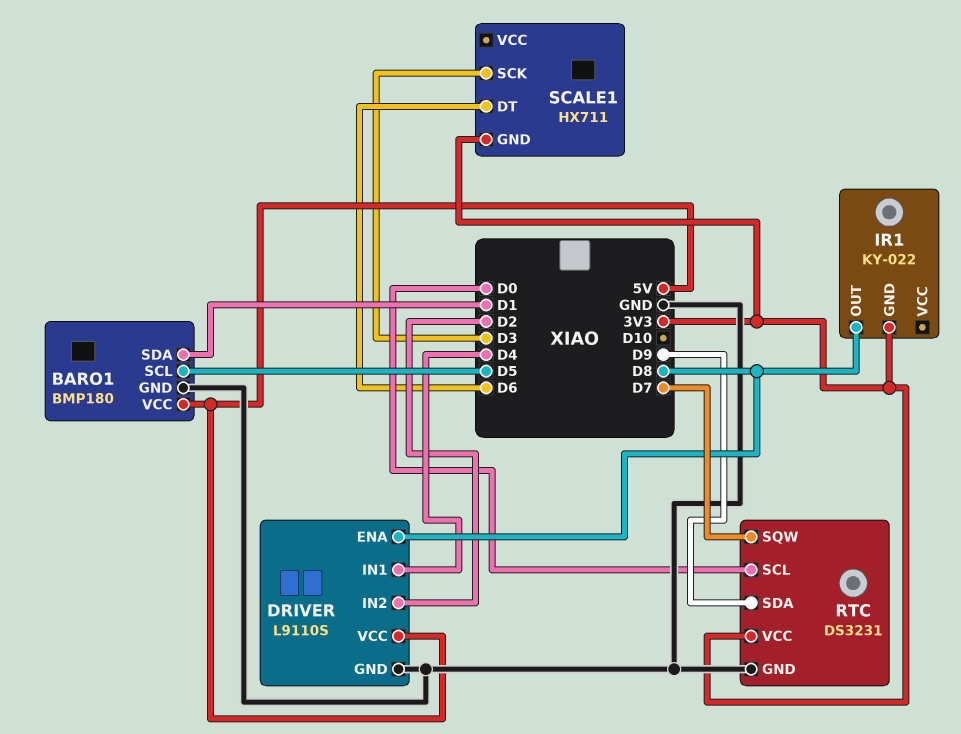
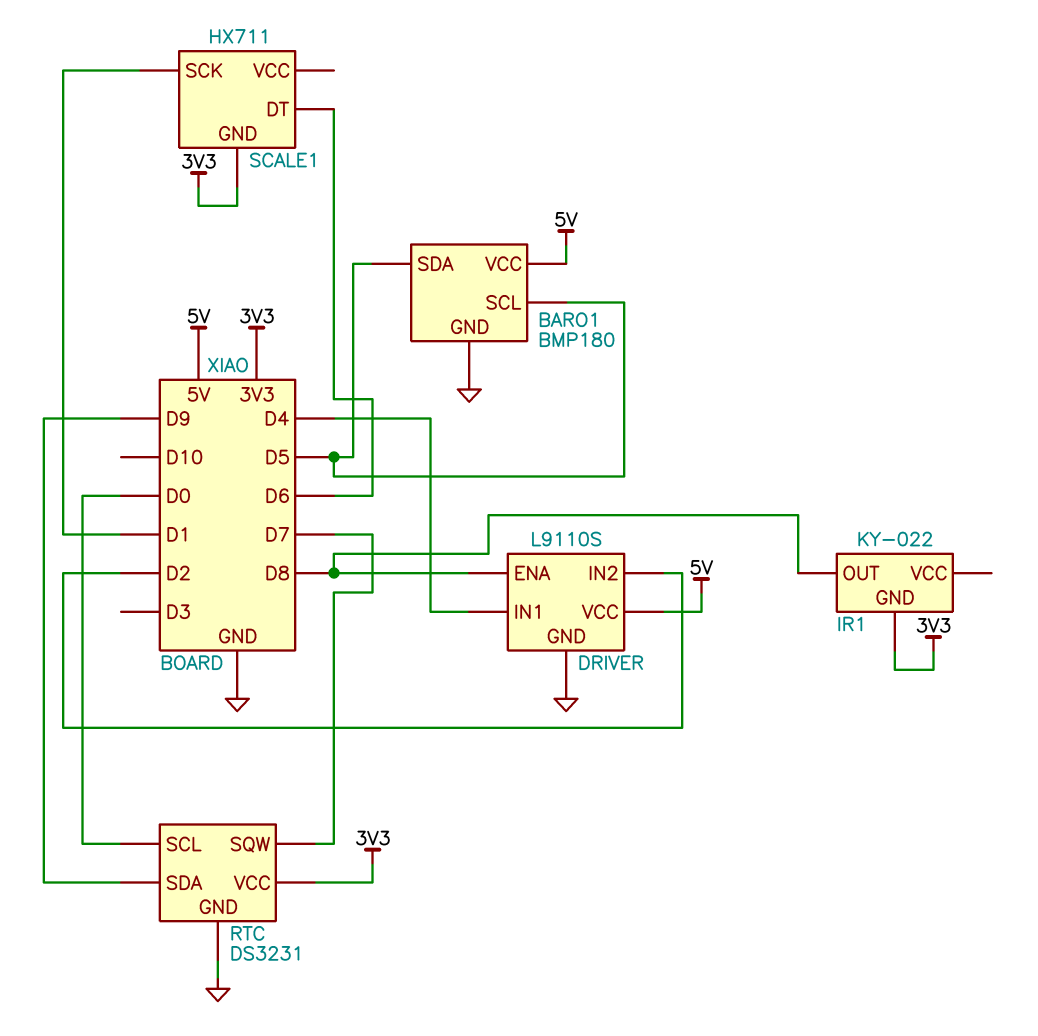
BARO1 pin SDA: D1 -> D5
SCALE1 pin SCK: D3 -> D1

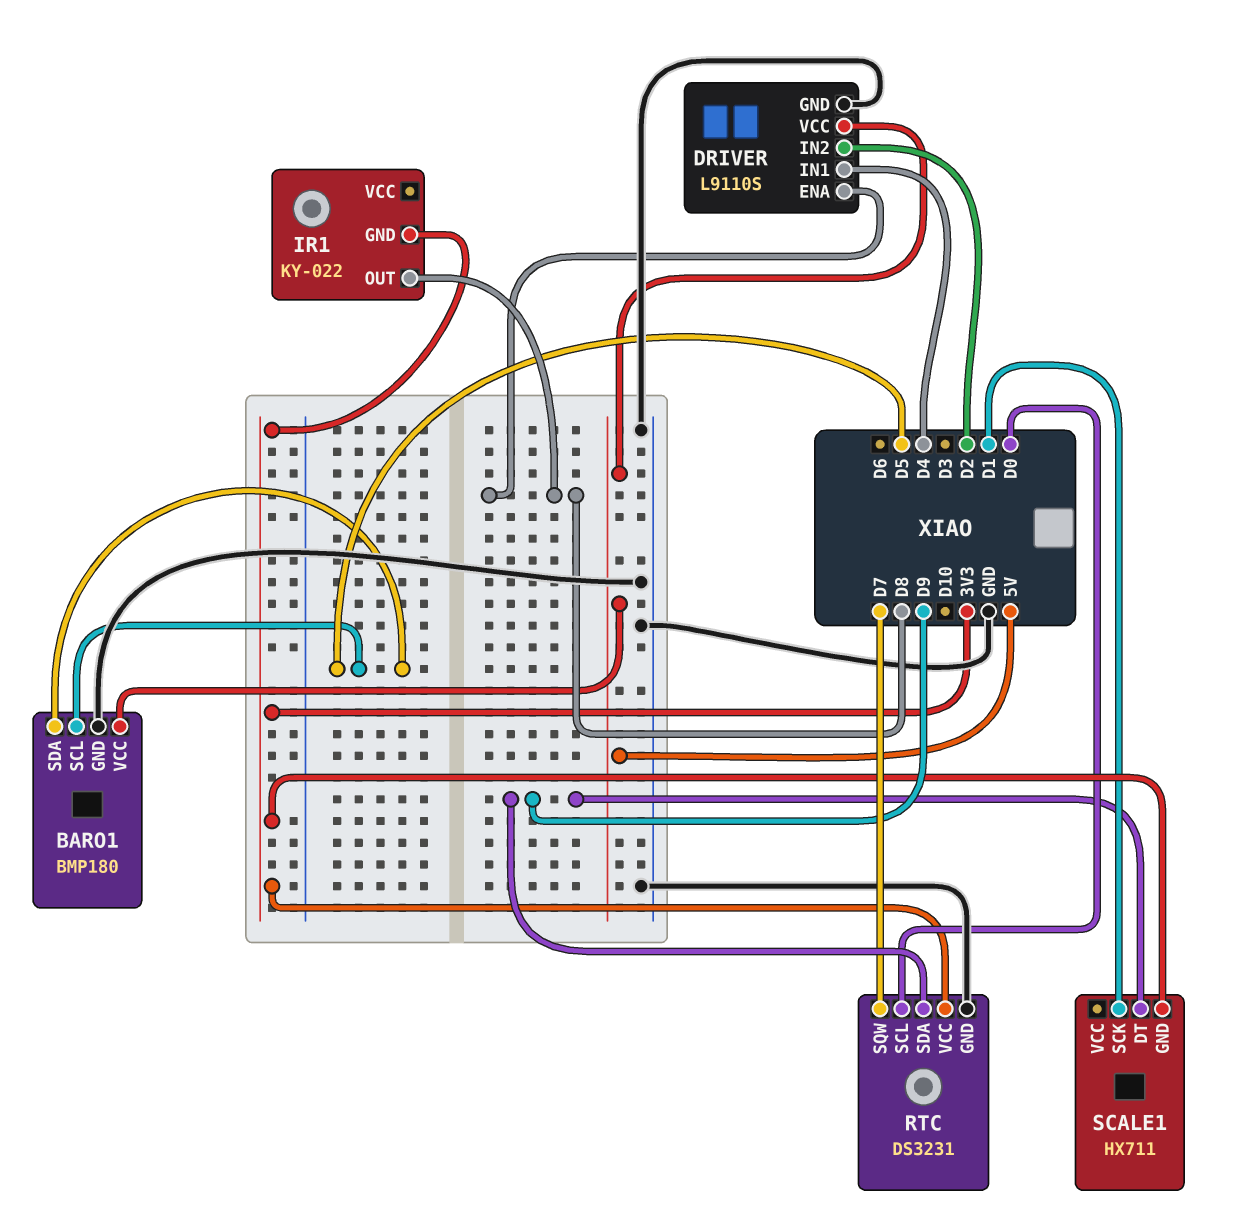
SCALE1 pin DT: D6 -> D9

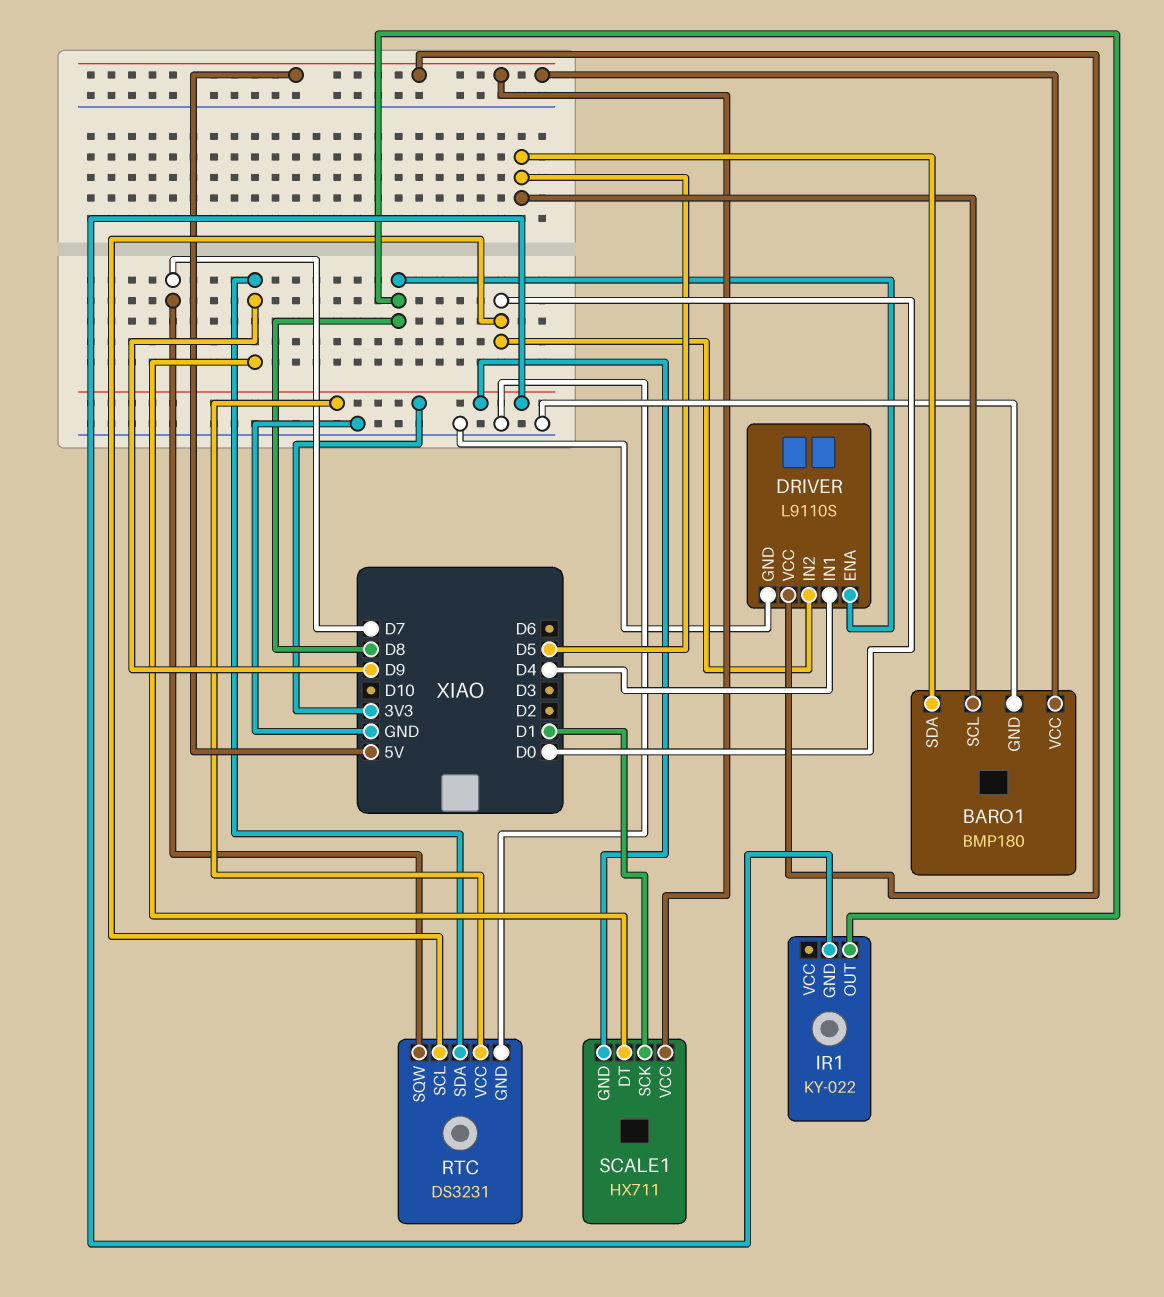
DRIVER pin IN2: D2 -> D0
SCALE1 pin VCC: none -> 5V

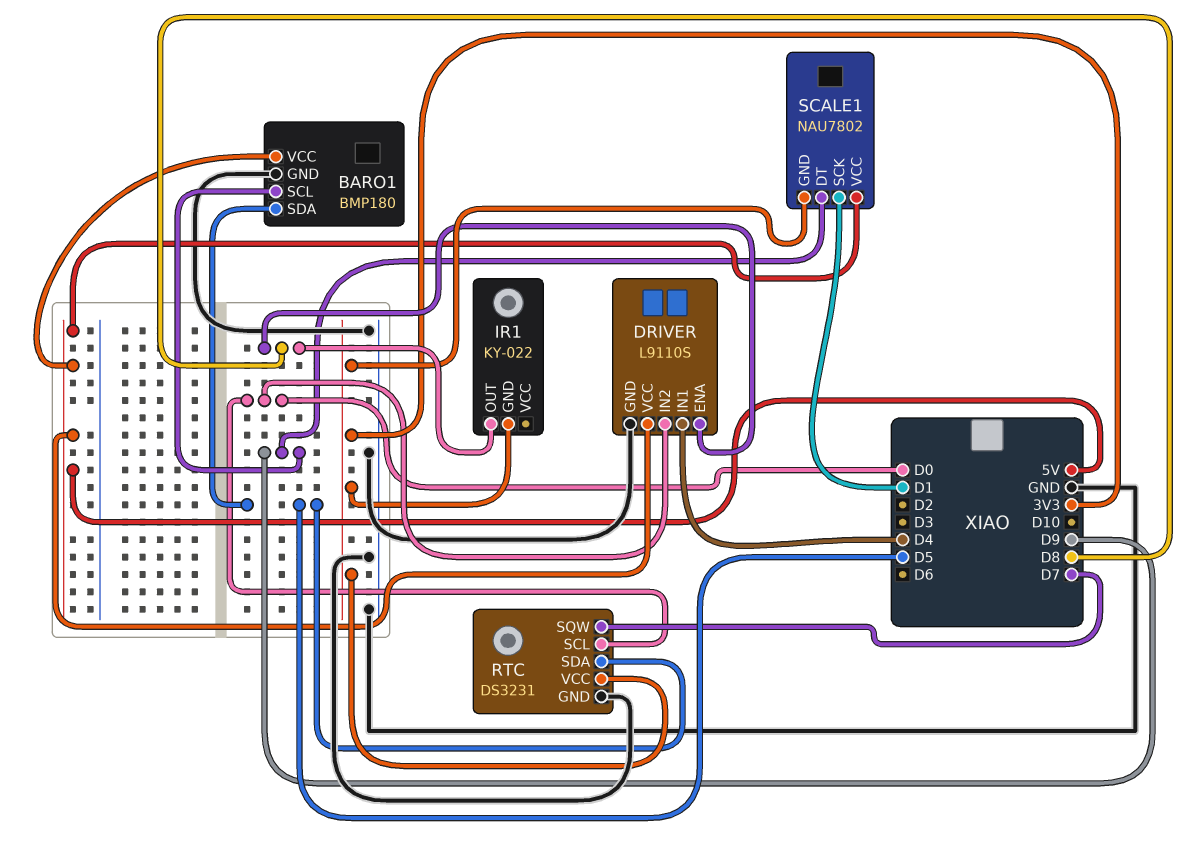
BARO1 pin SCL: D5 -> D9
RTC pin SDA: D9 -> D5
SCALE1: HX711 -> NAU7802

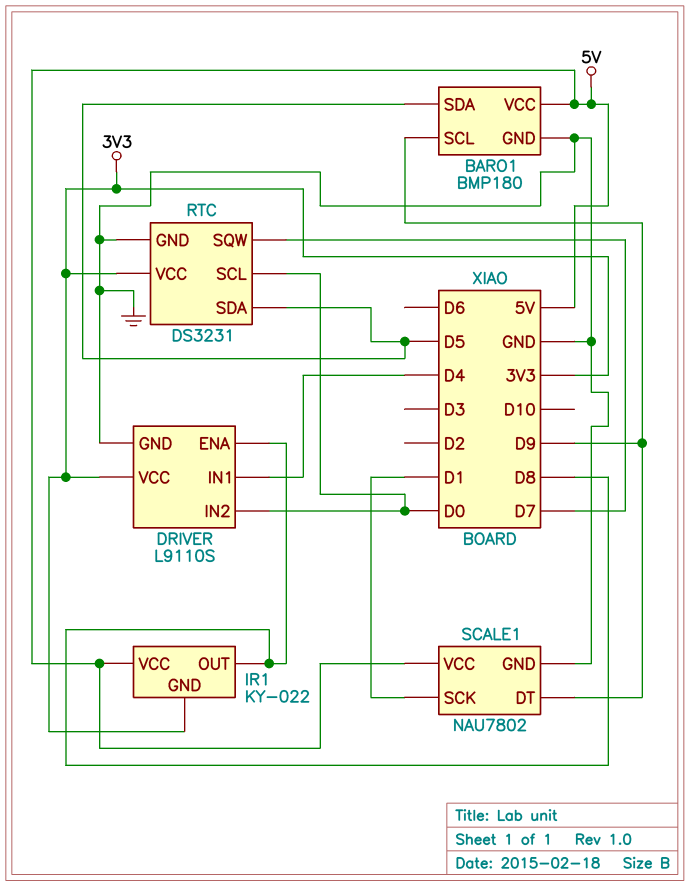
DRIVER pin VCC: 5V -> 3V3
IR1 pin VCC: none -> 5V
SCALE1 pin GND: 3V3 -> GND

